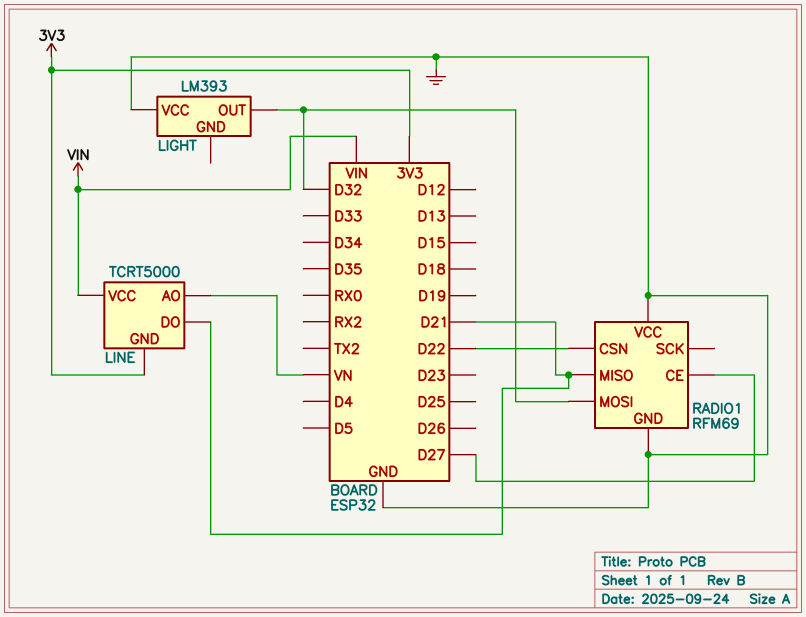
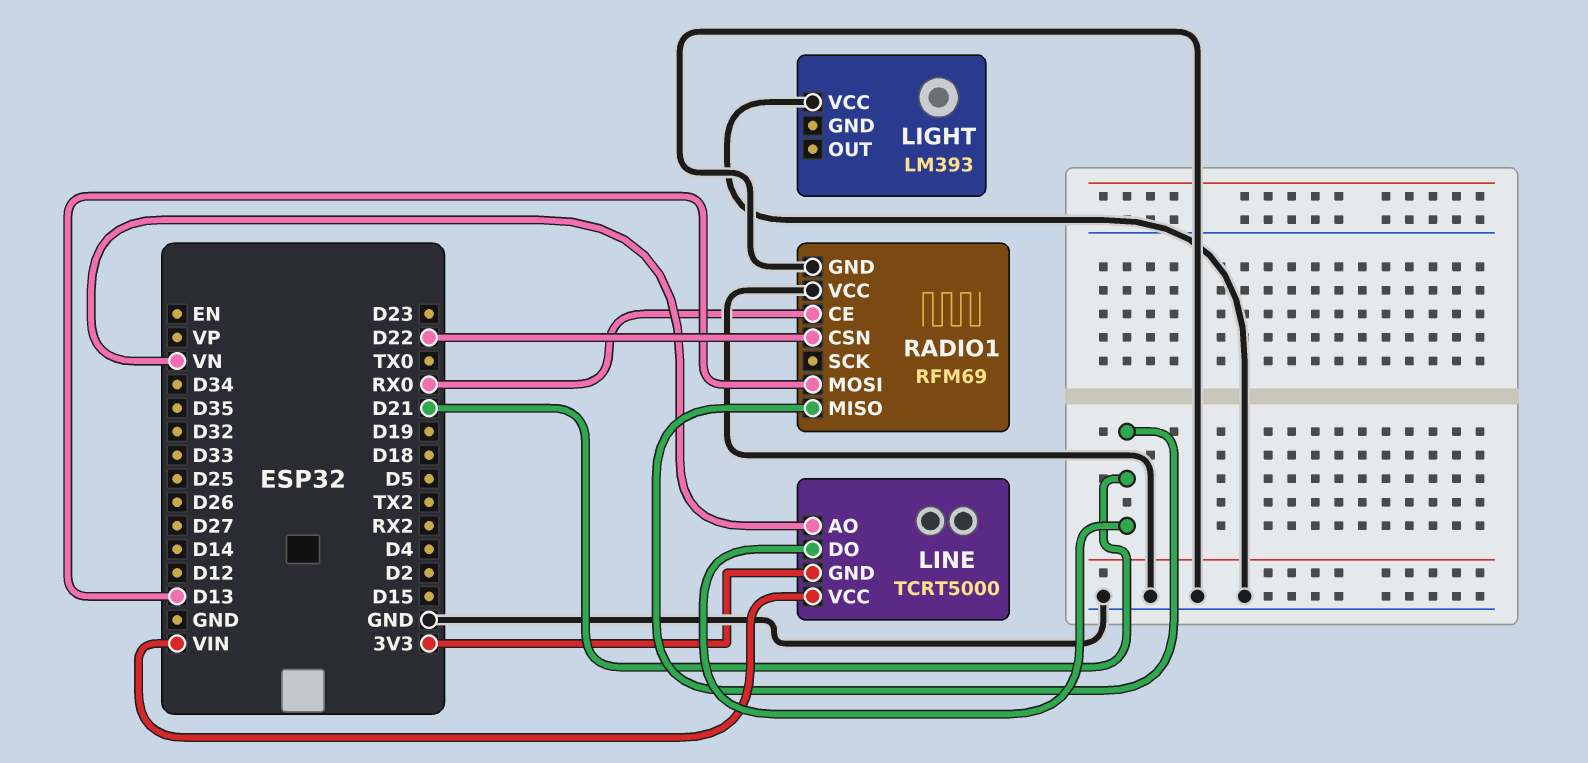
LIGHT pin OUT: D32 -> none
RADIO1 pin CE: D27 -> RX0
RADIO1 pin MOSI: D32 -> D13

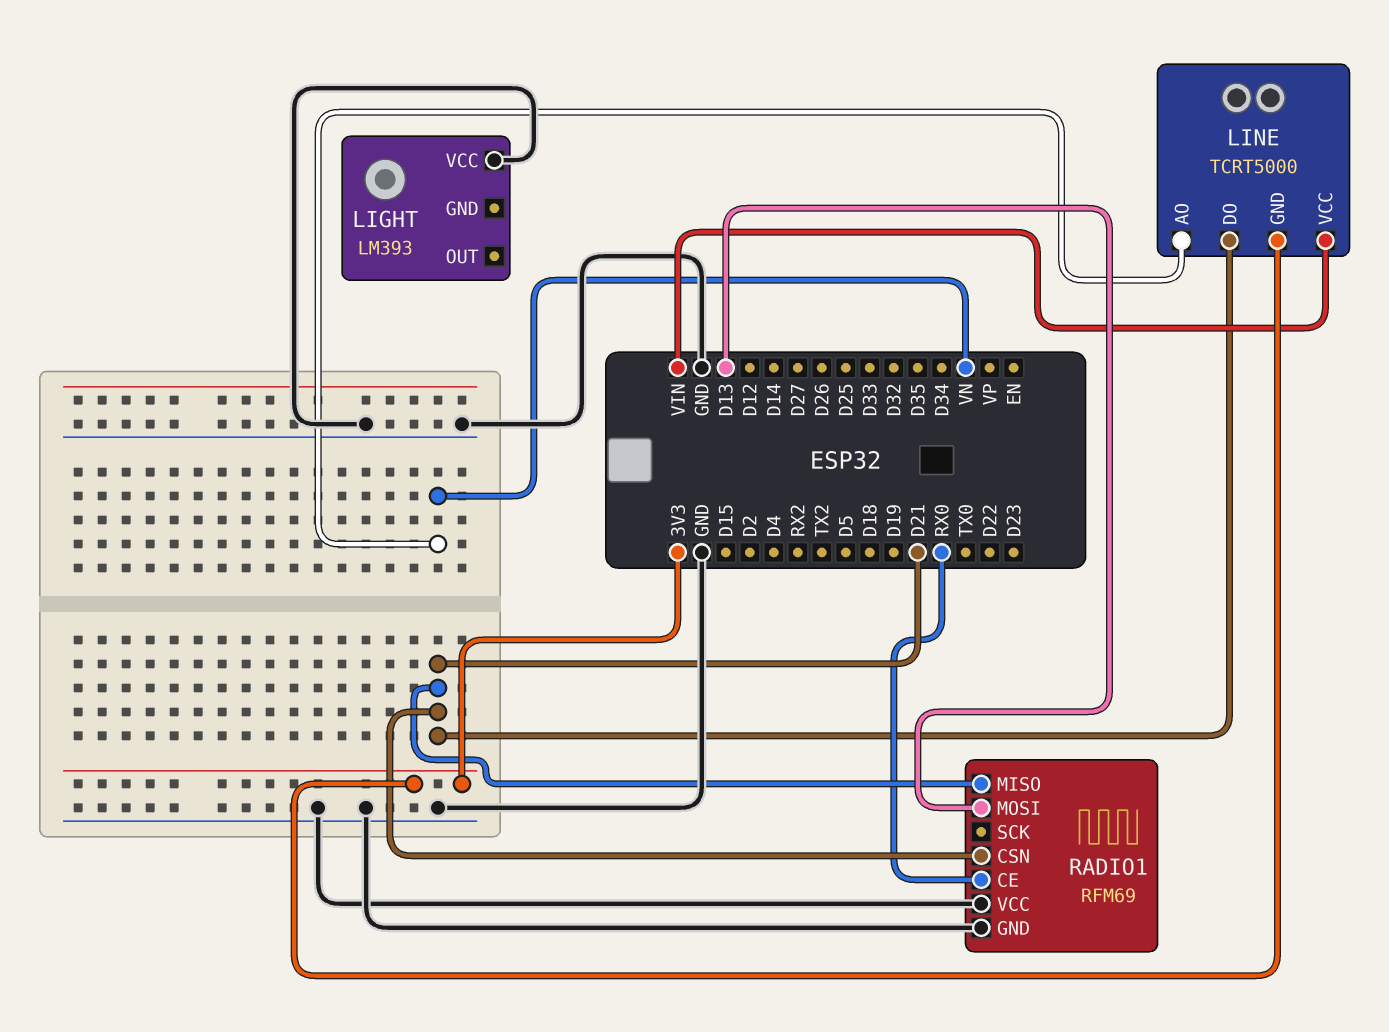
RADIO1 pin CSN: D22 -> D21

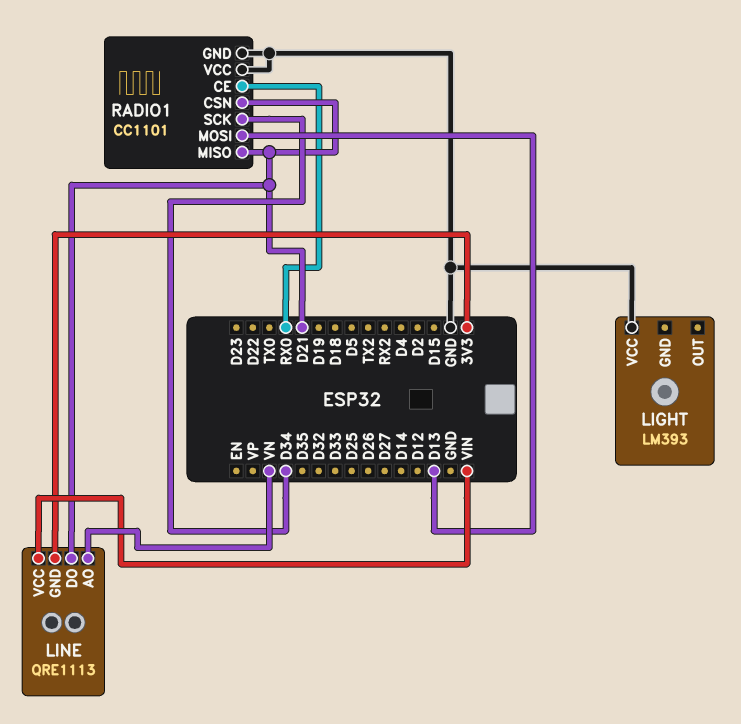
LINE: TCRT5000 -> QRE1113
RADIO1: RFM69 -> CC1101
RADIO1 pin SCK: none -> D34

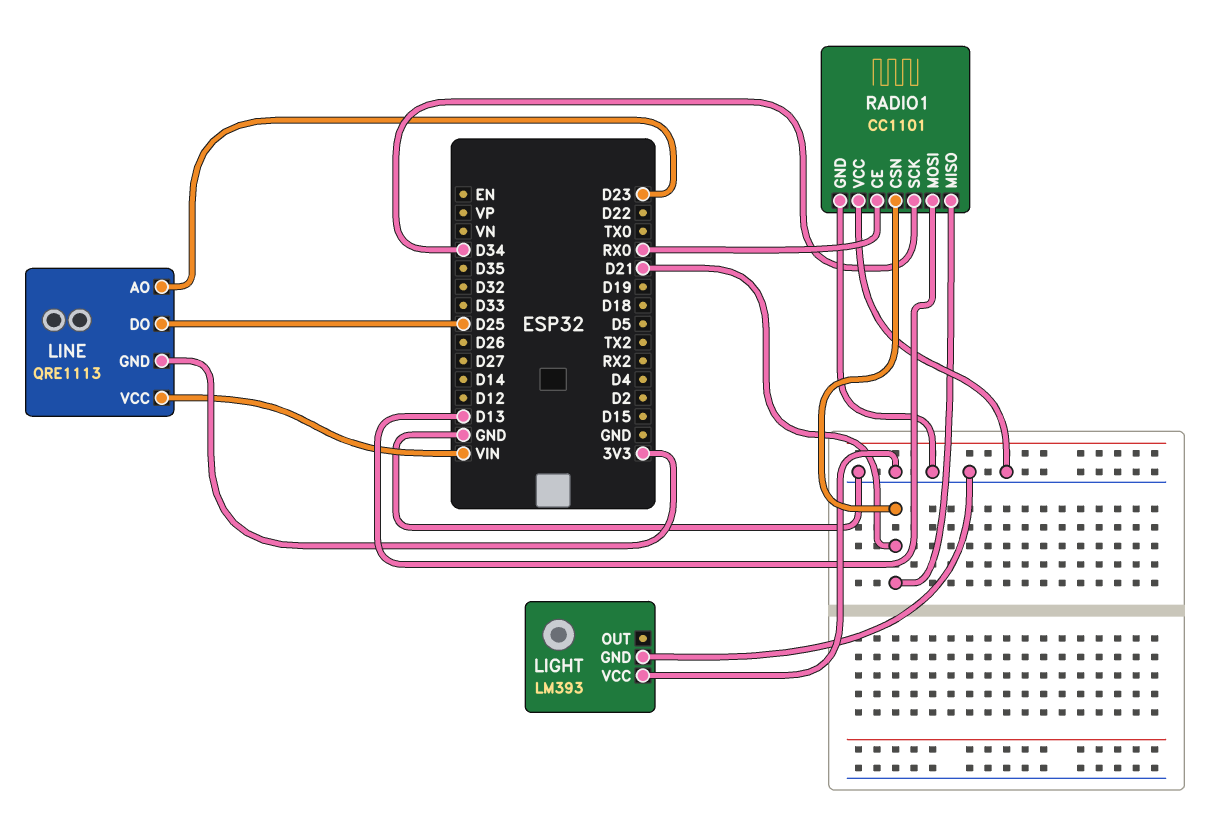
LIGHT pin GND: none -> GND
LINE pin AO: VN -> D23
LINE pin DO: D21 -> D25

